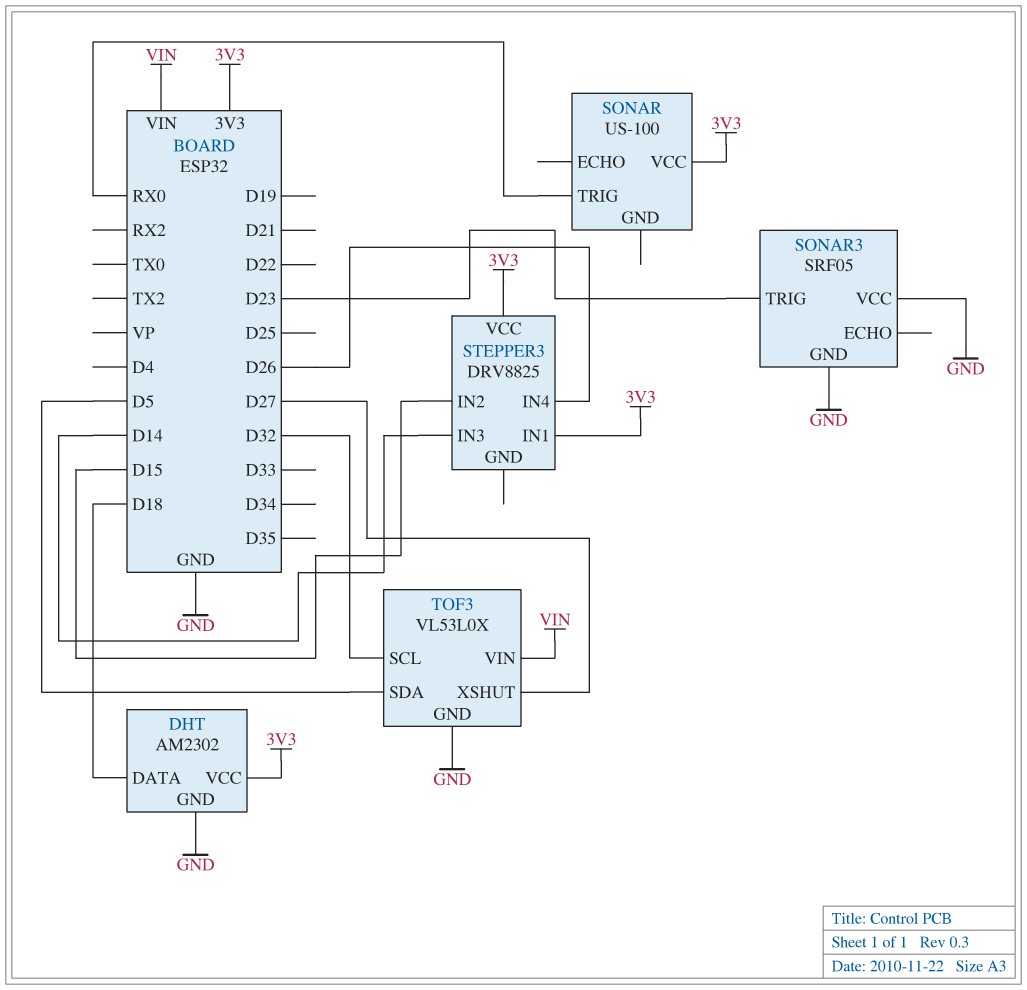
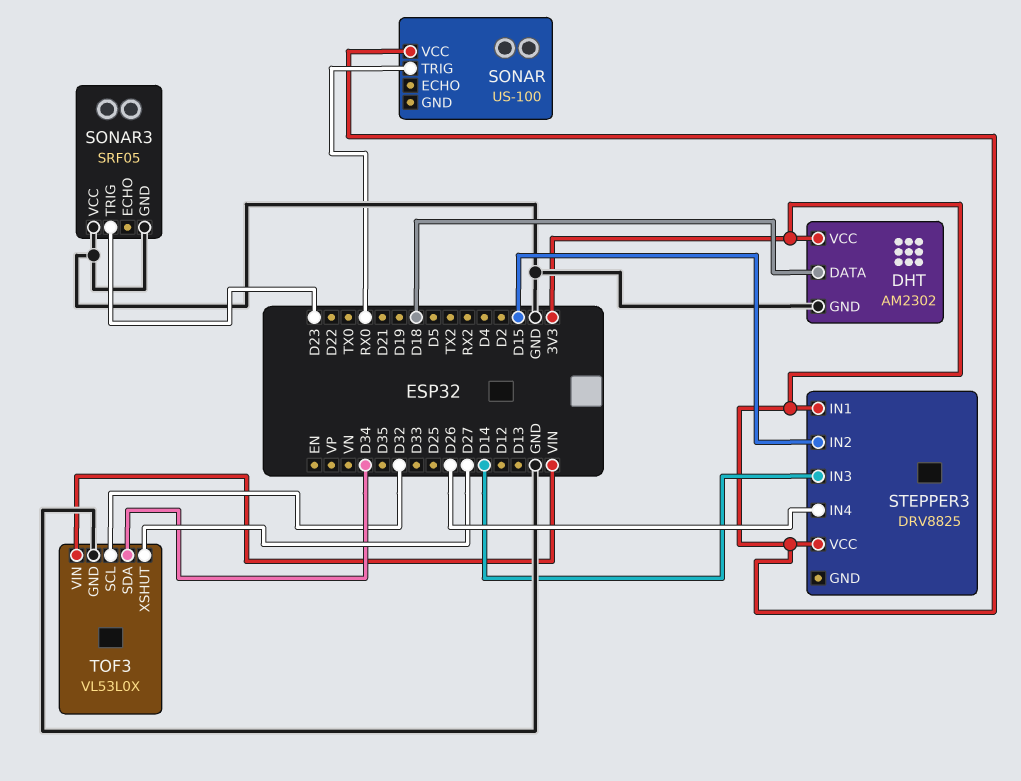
TOF3 pin SDA: D5 -> D34

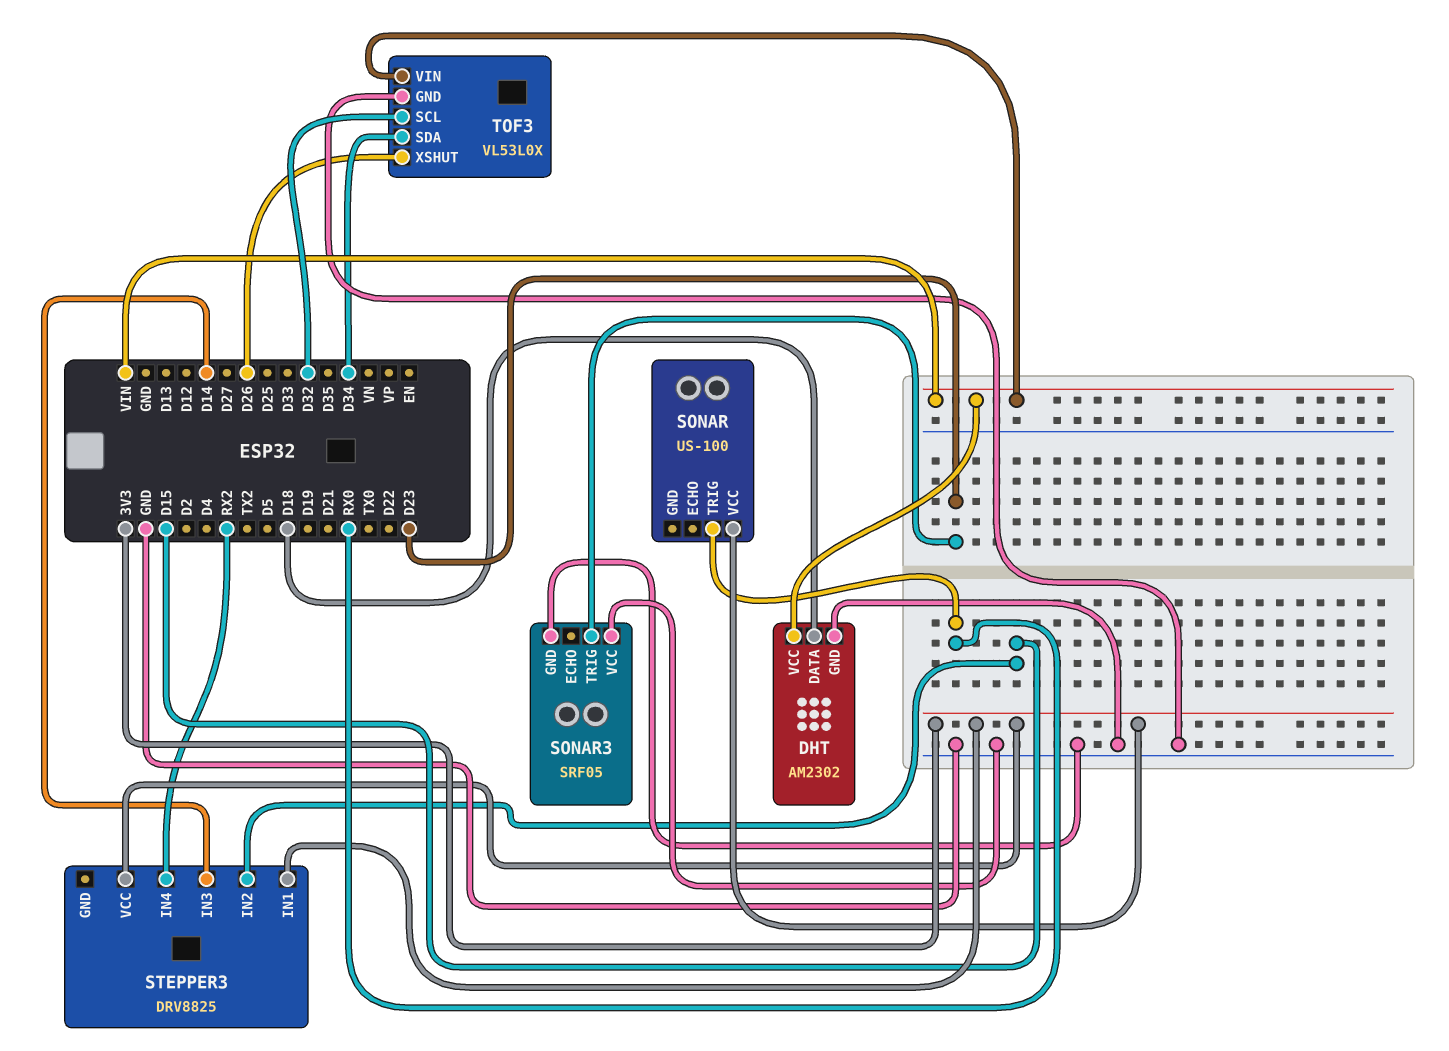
DHT pin VCC: 3V3 -> VIN
STEPPER3 pin IN4: D26 -> RX2
TOF3 pin XSHUT: D27 -> D26

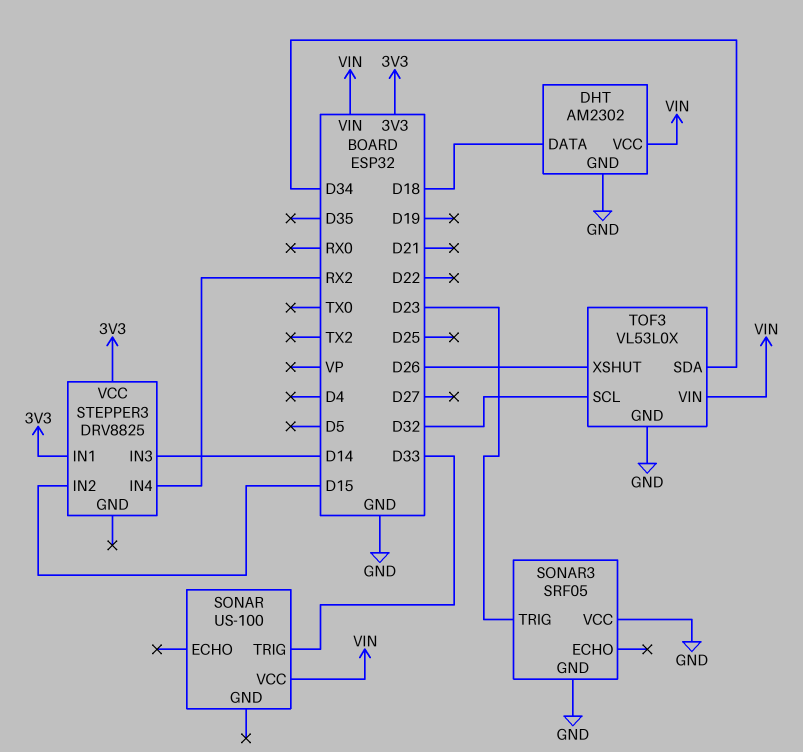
SONAR pin TRIG: RX0 -> D33
SONAR pin VCC: 3V3 -> VIN

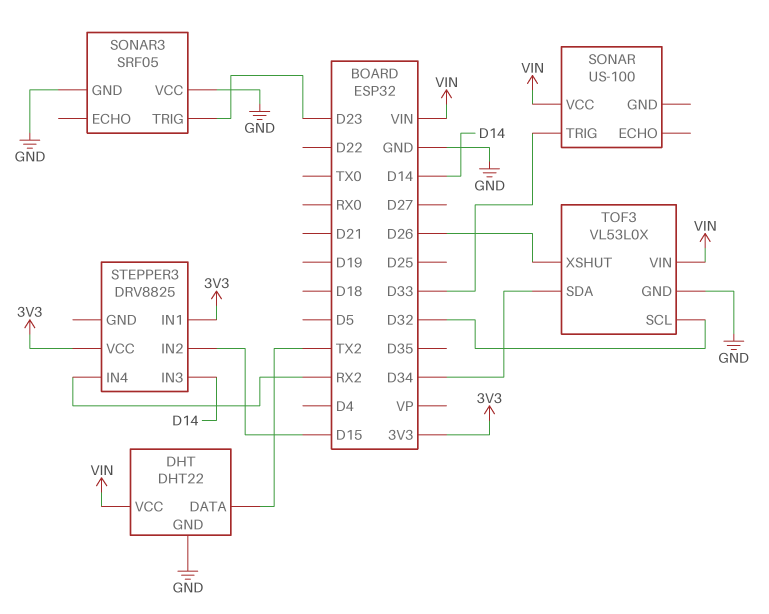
DHT: AM2302 -> DHT22
DHT pin DATA: D18 -> TX2

